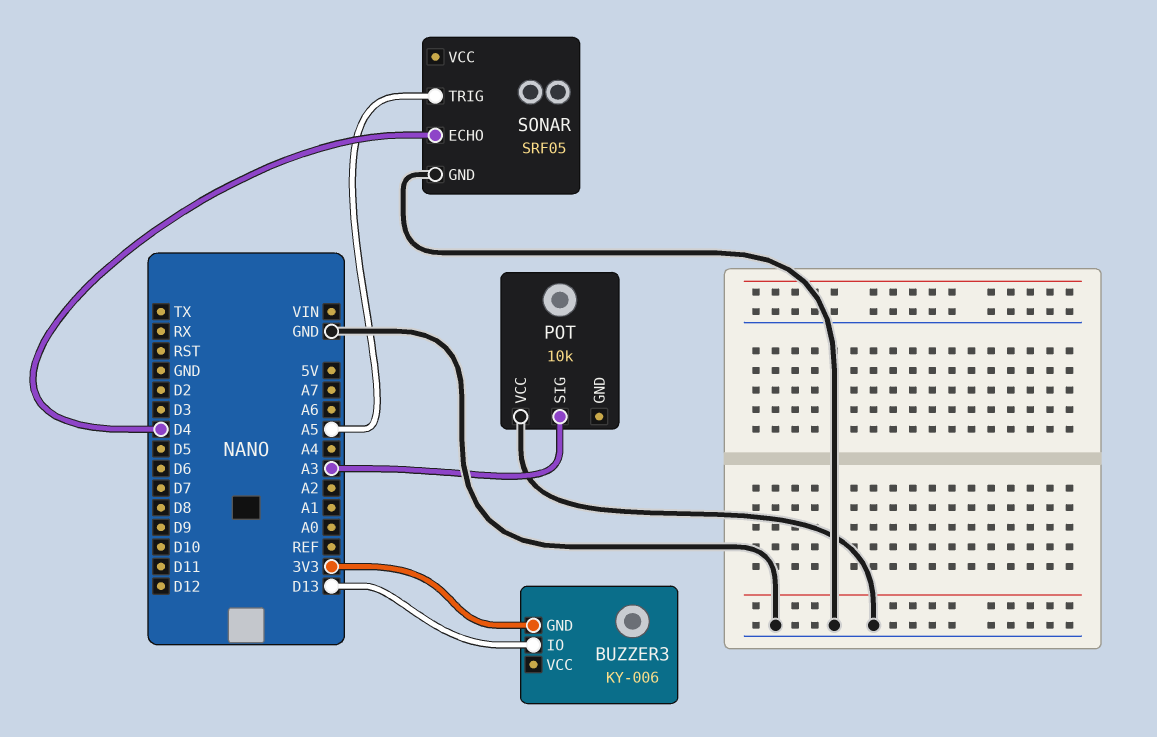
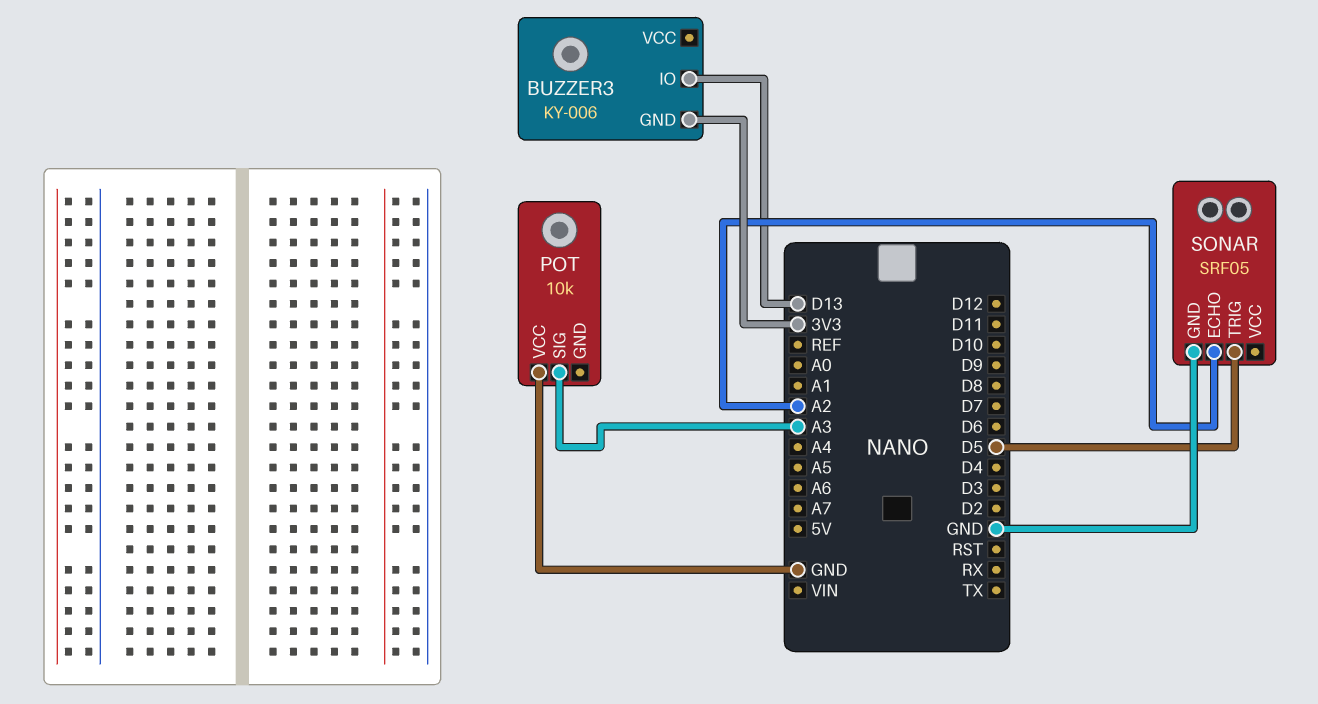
SONAR pin ECHO: D4 -> A2
SONAR pin TRIG: A5 -> D5

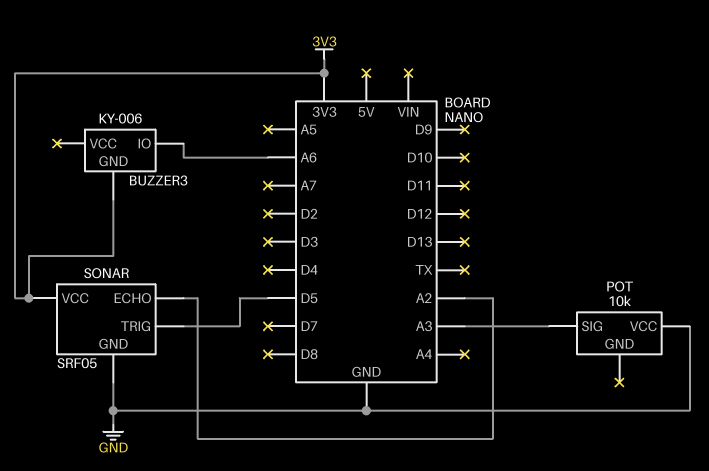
BUZZER3 pin IO: D13 -> A6
SONAR pin VCC: none -> 3V3

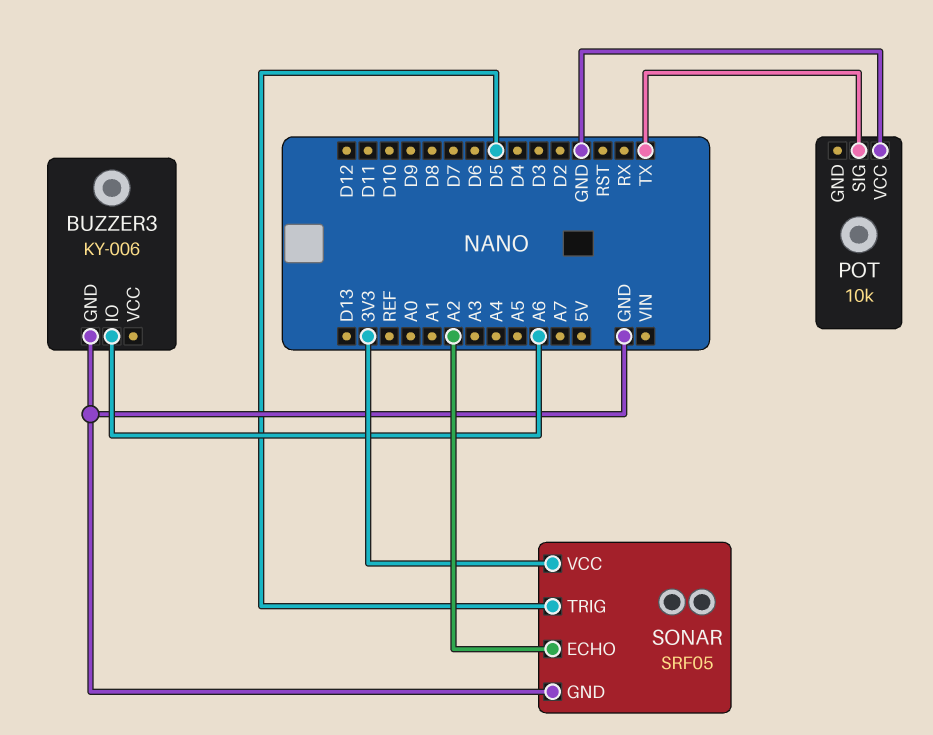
BUZZER3 pin GND: 3V3 -> GND
POT pin SIG: A3 -> TX

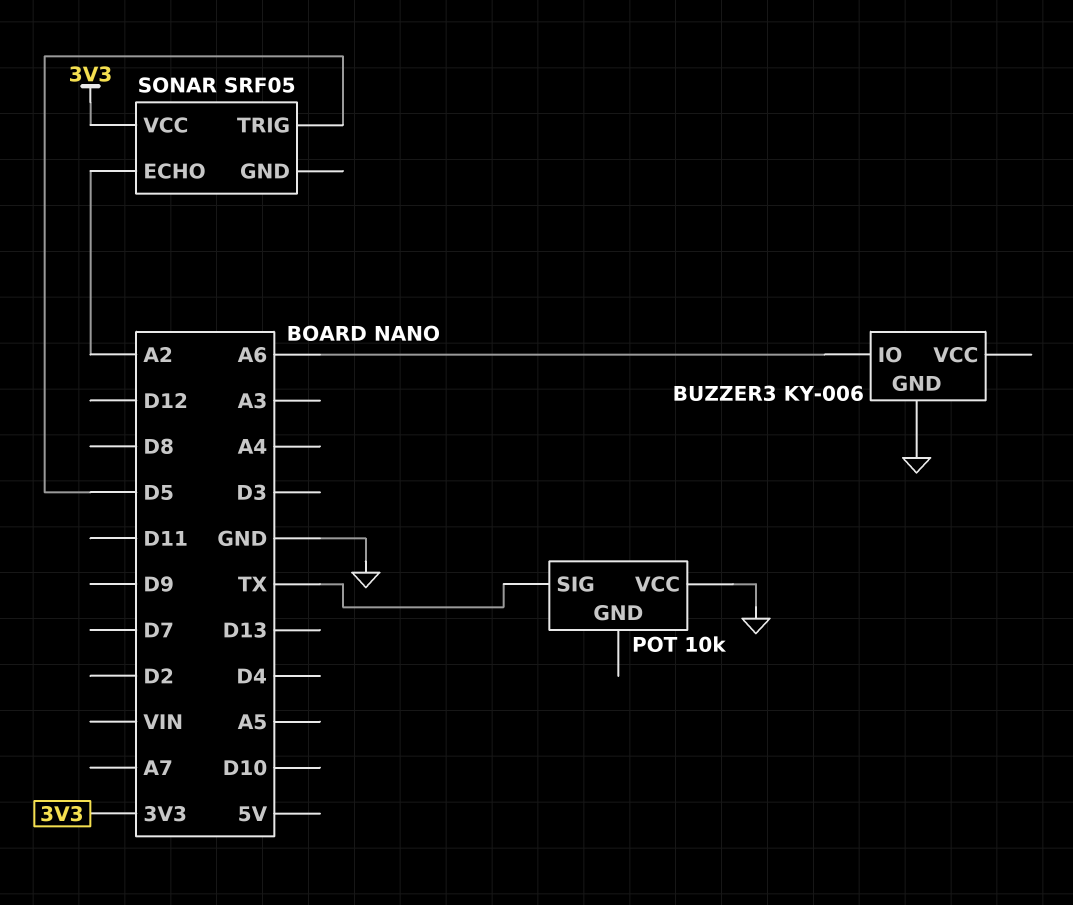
SONAR pin GND: GND -> none

